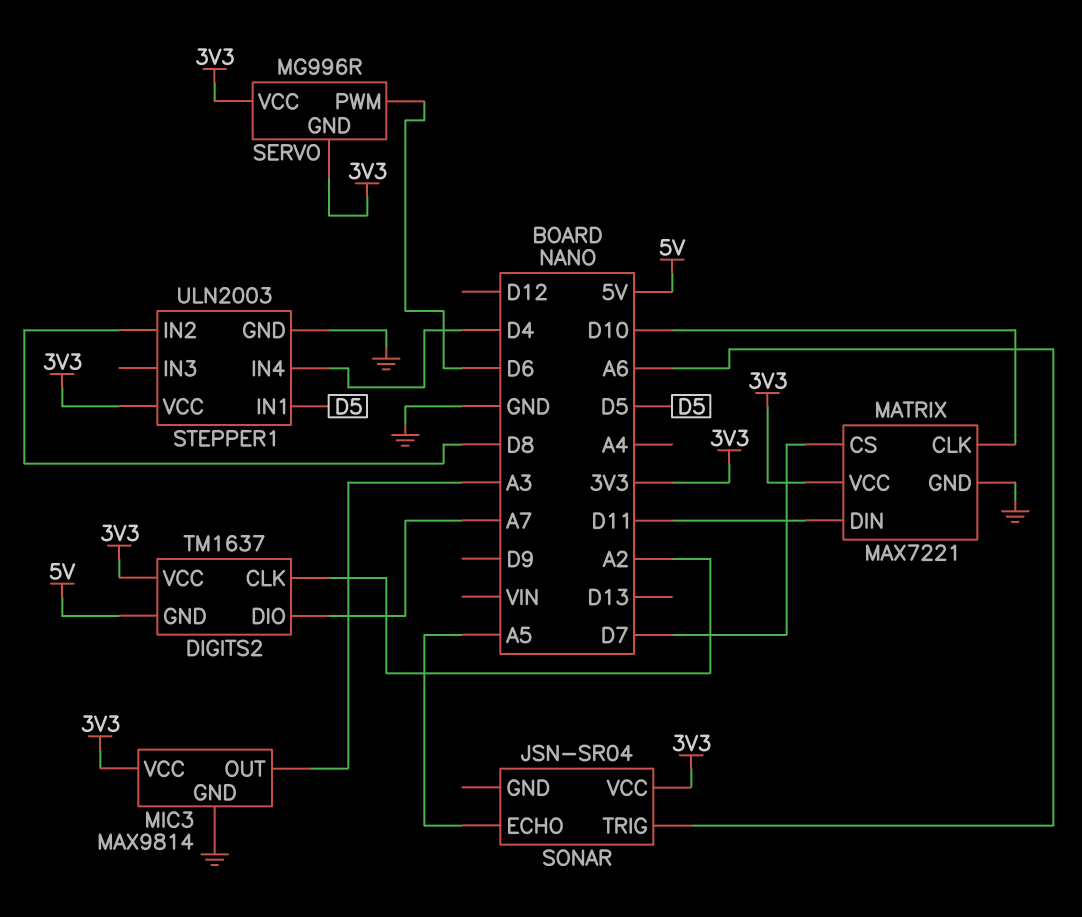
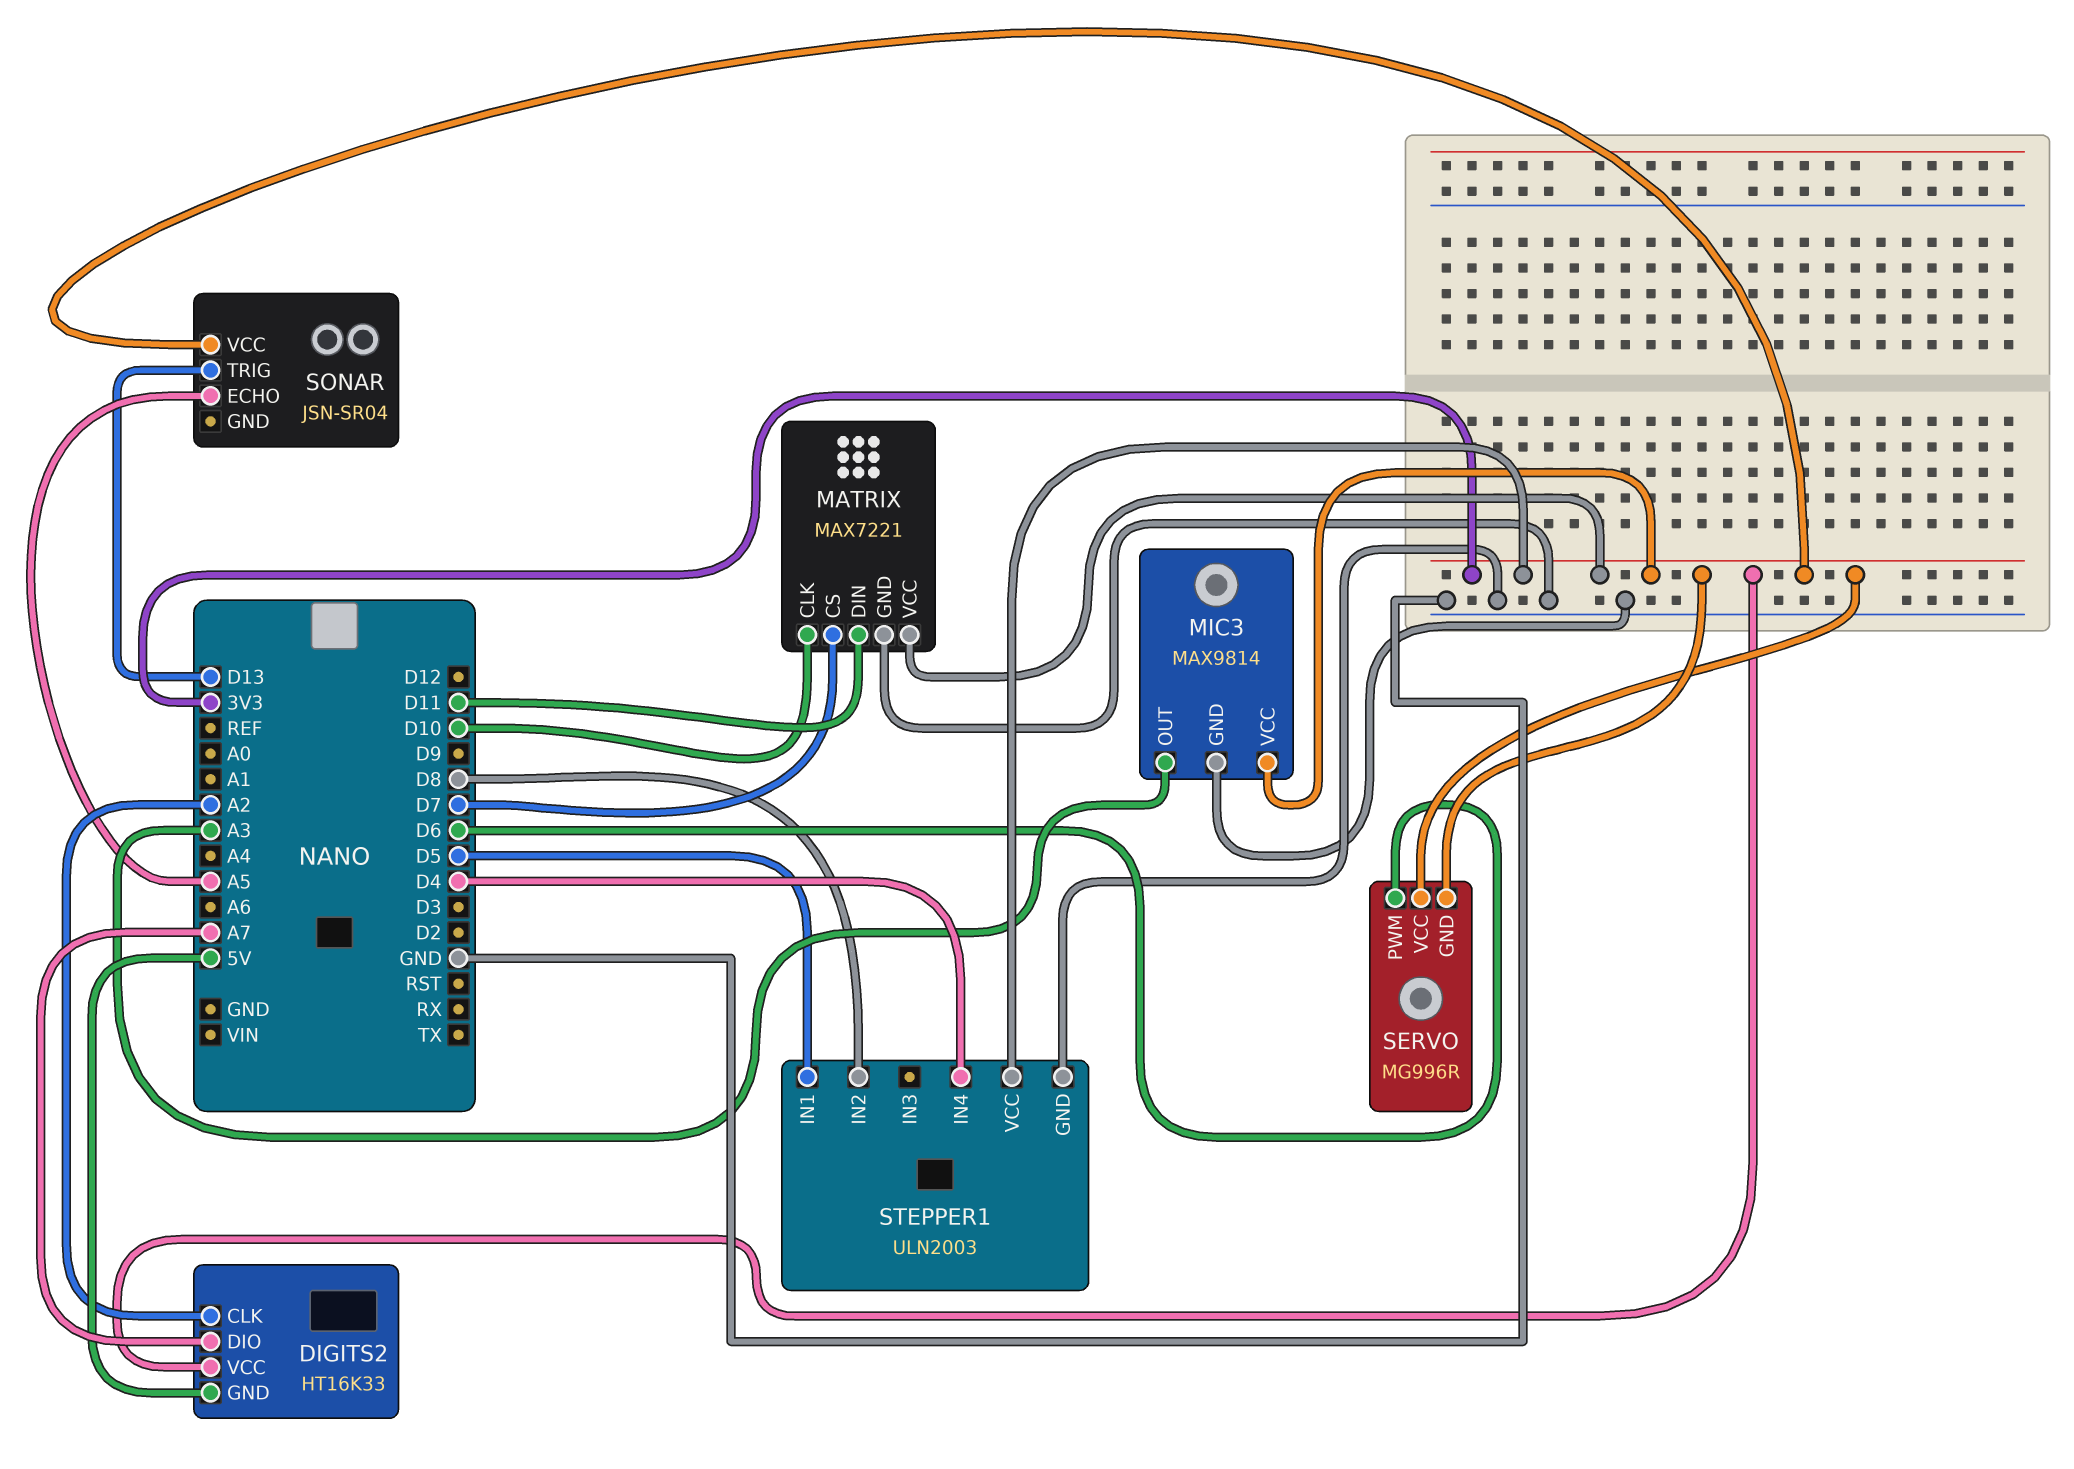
DIGITS2: TM1637 -> HT16K33
SONAR pin TRIG: A6 -> D13

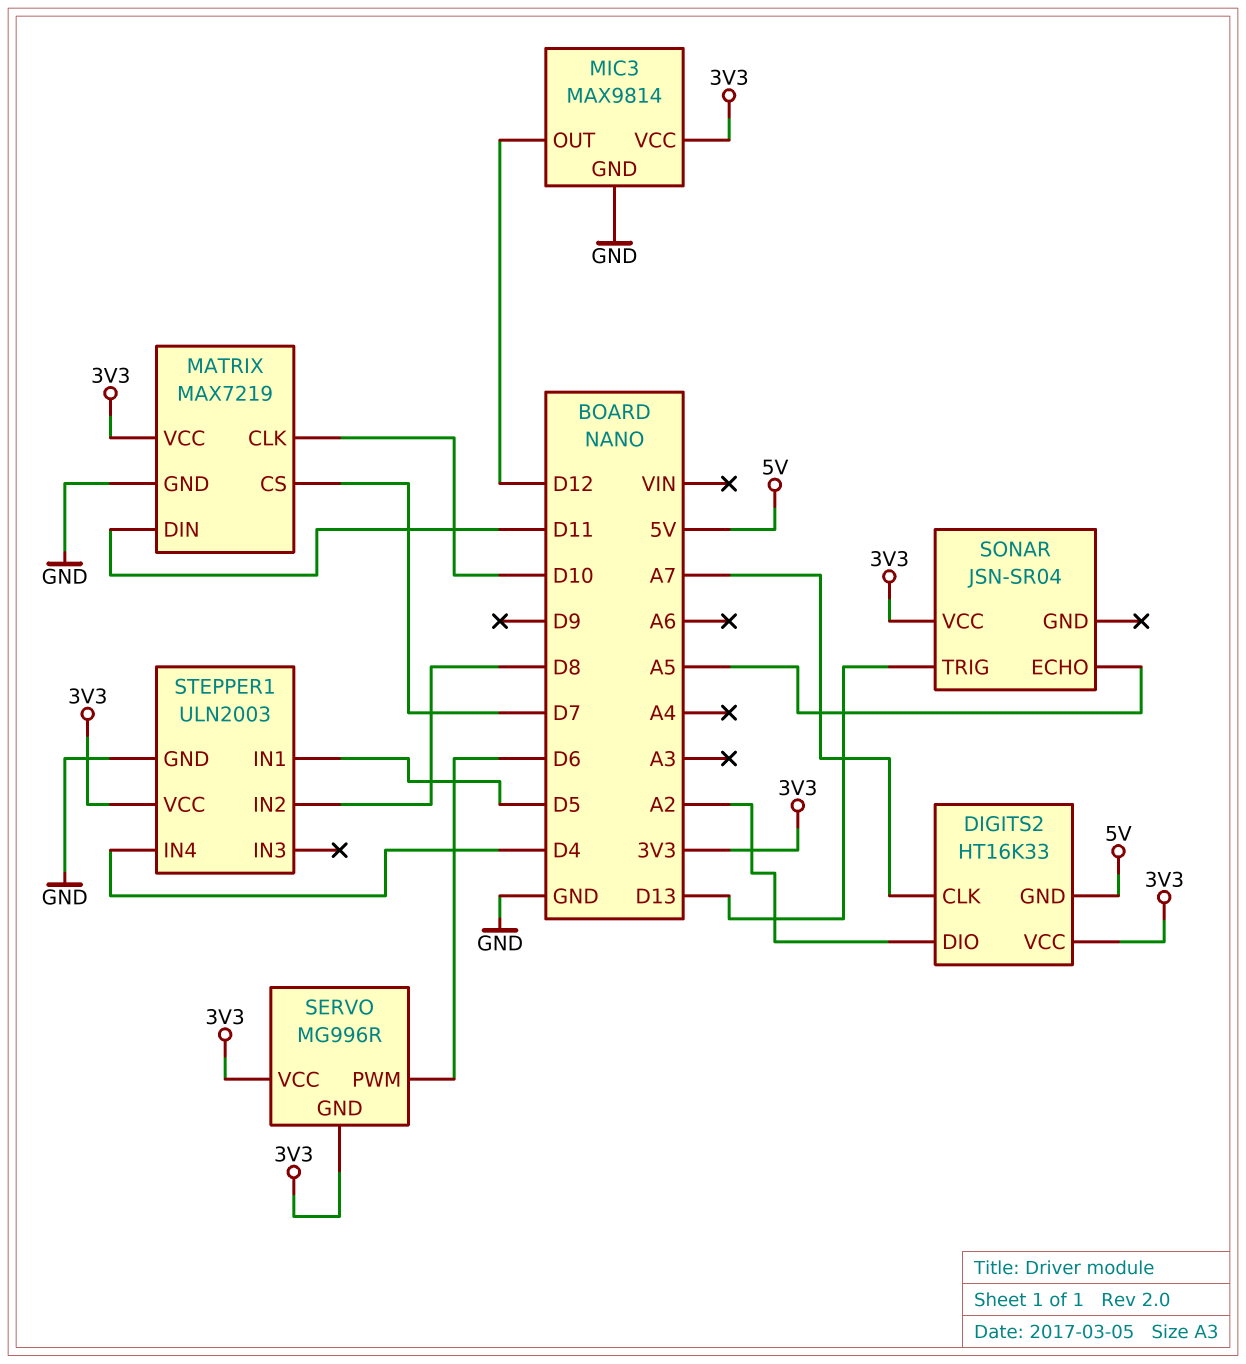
DIGITS2 pin CLK: A2 -> A7
DIGITS2 pin DIO: A7 -> A2
MATRIX: MAX7221 -> MAX7219
MIC3 pin OUT: A3 -> D12

